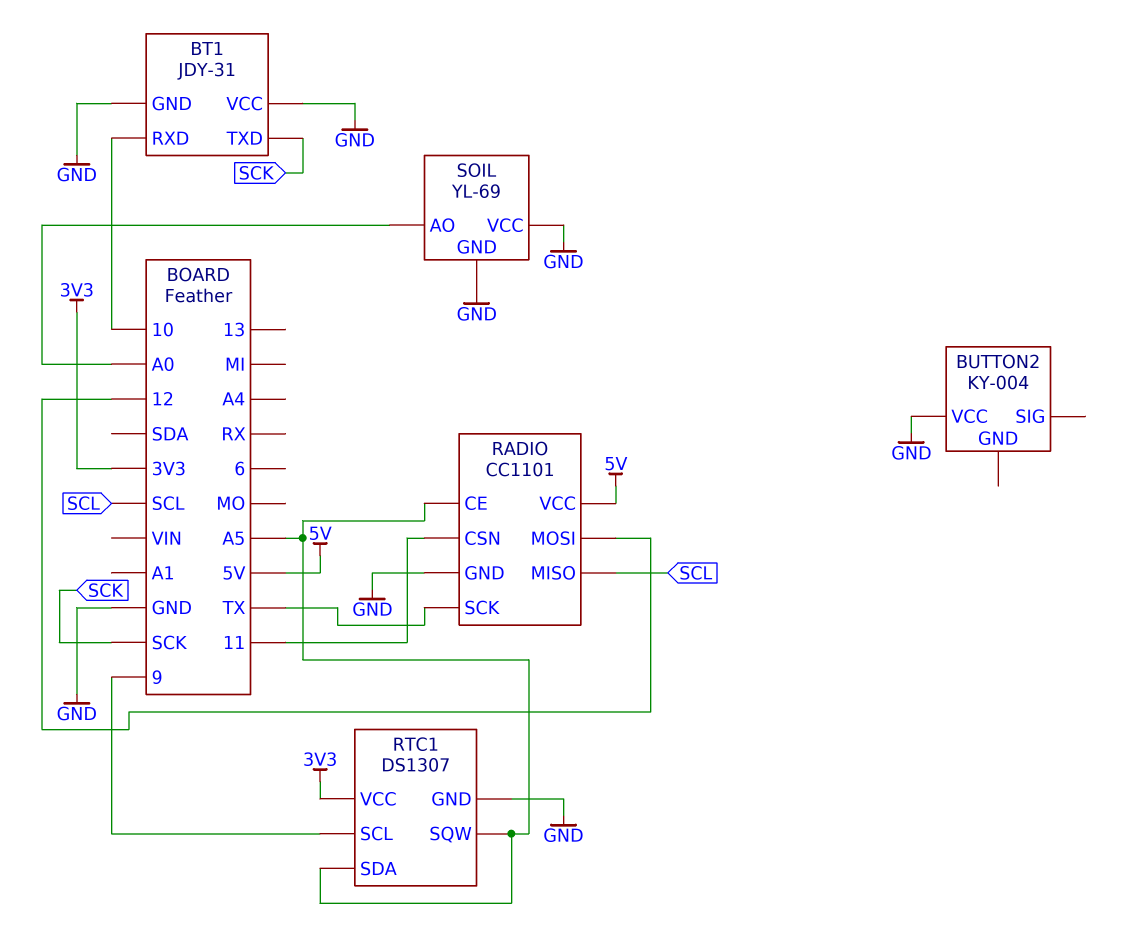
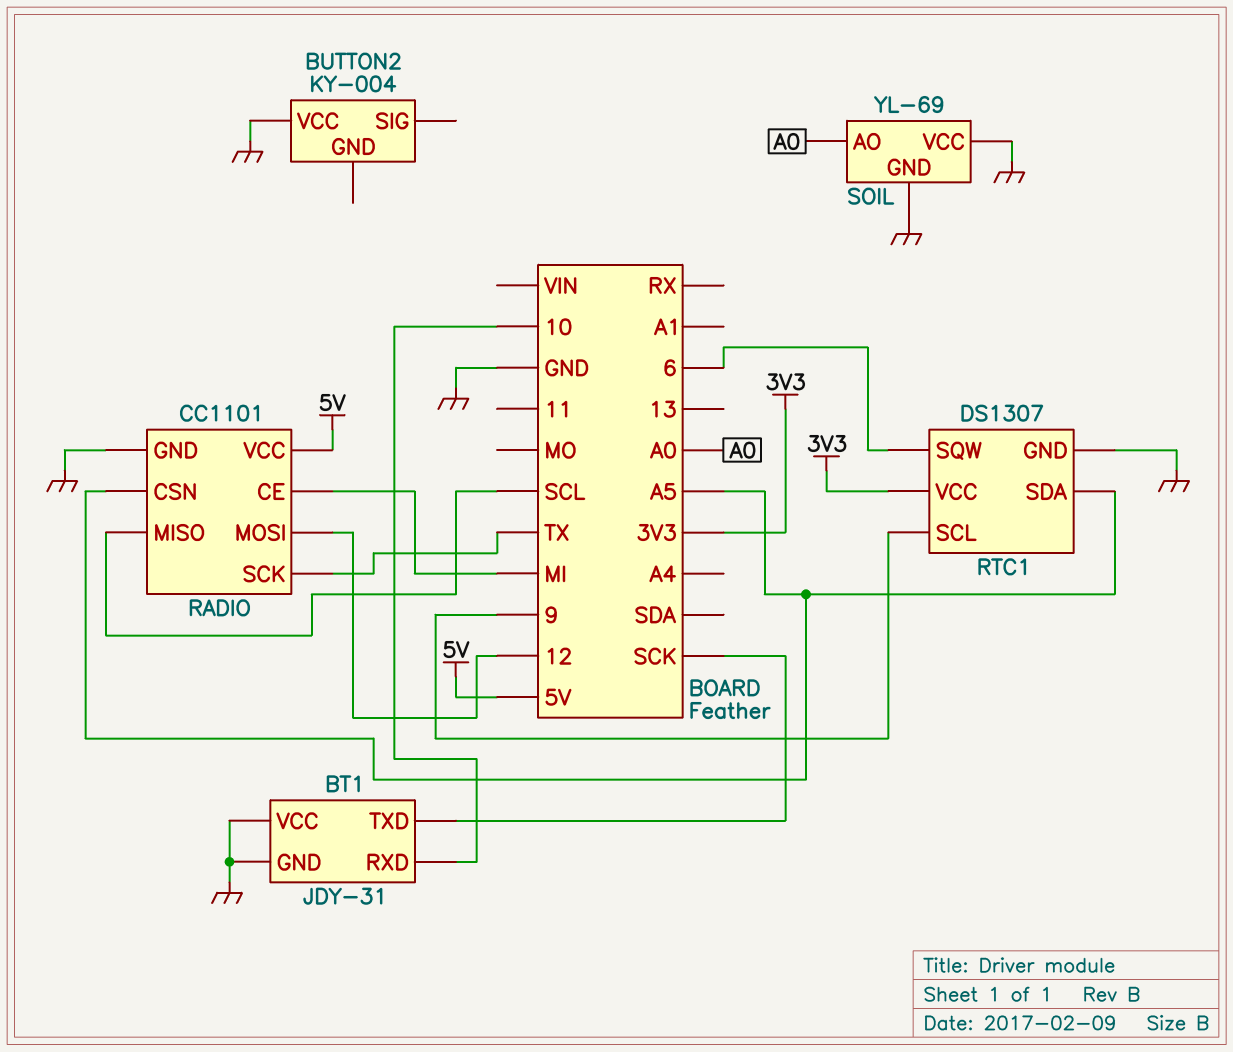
RADIO pin CE: A5 -> MI
RADIO pin CSN: 11 -> A5
RTC1 pin SQW: A5 -> 6

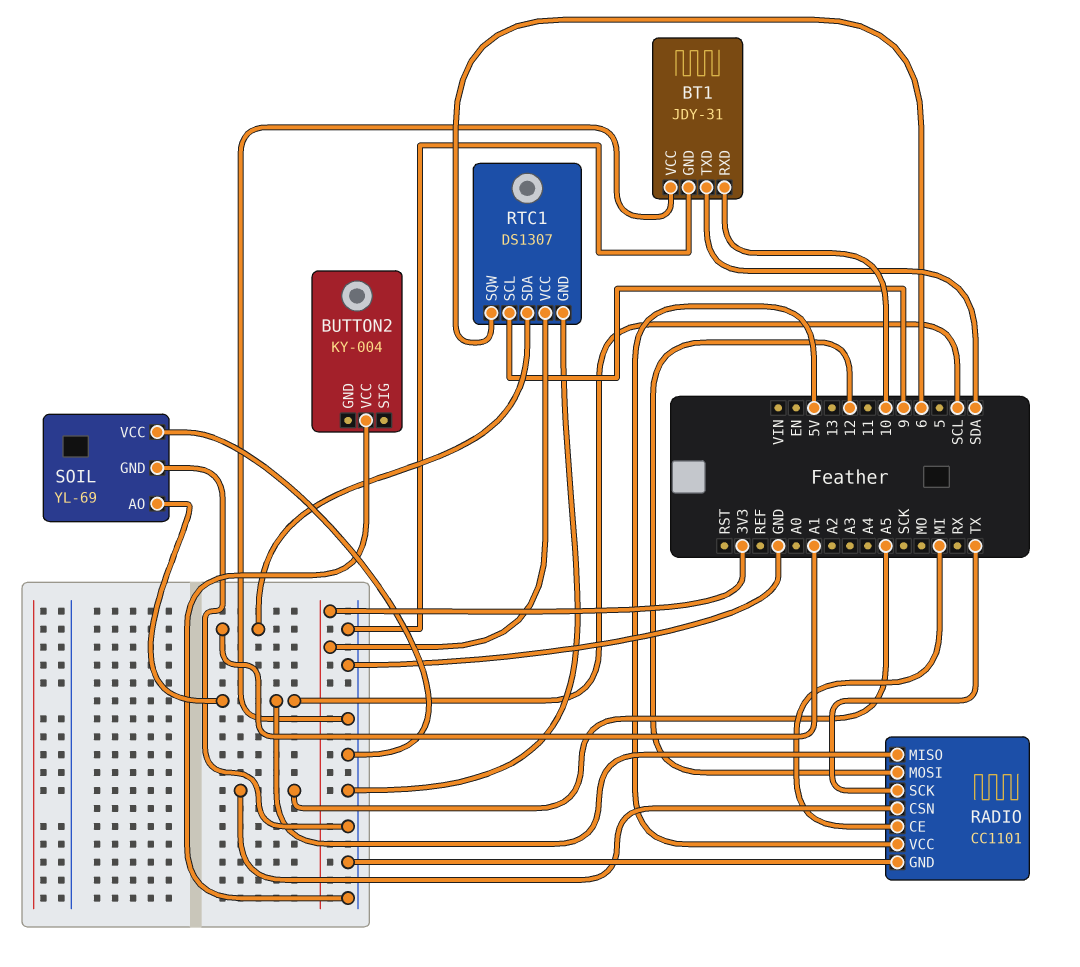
BT1 pin TXD: SCK -> SDA
RTC1 pin SDA: A5 -> A1
SOIL pin AO: A0 -> SCL

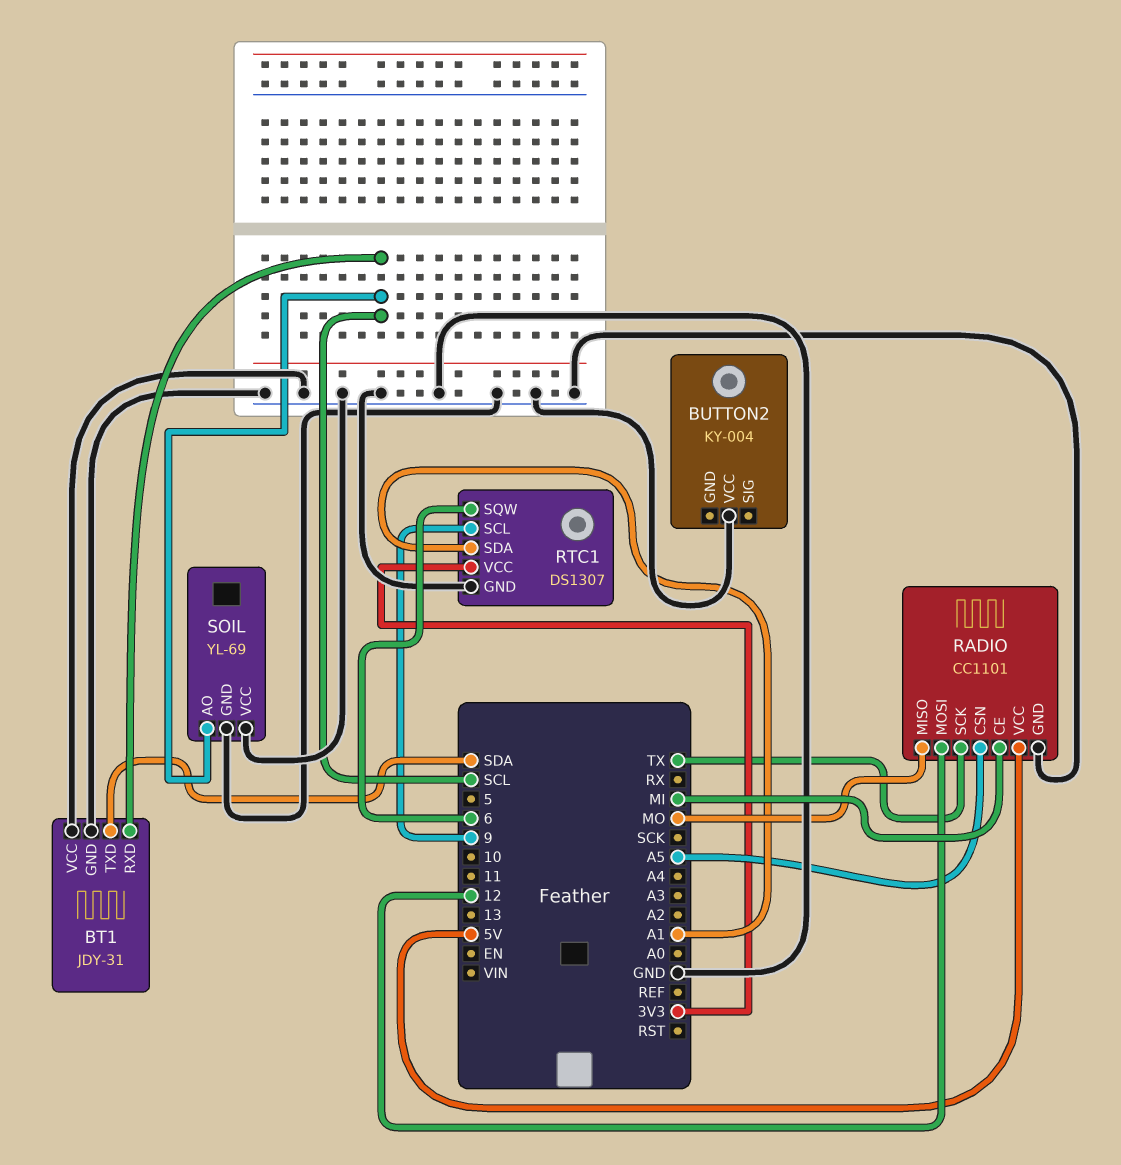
BT1 pin RXD: 10 -> SCL
RADIO pin MISO: SCL -> MO

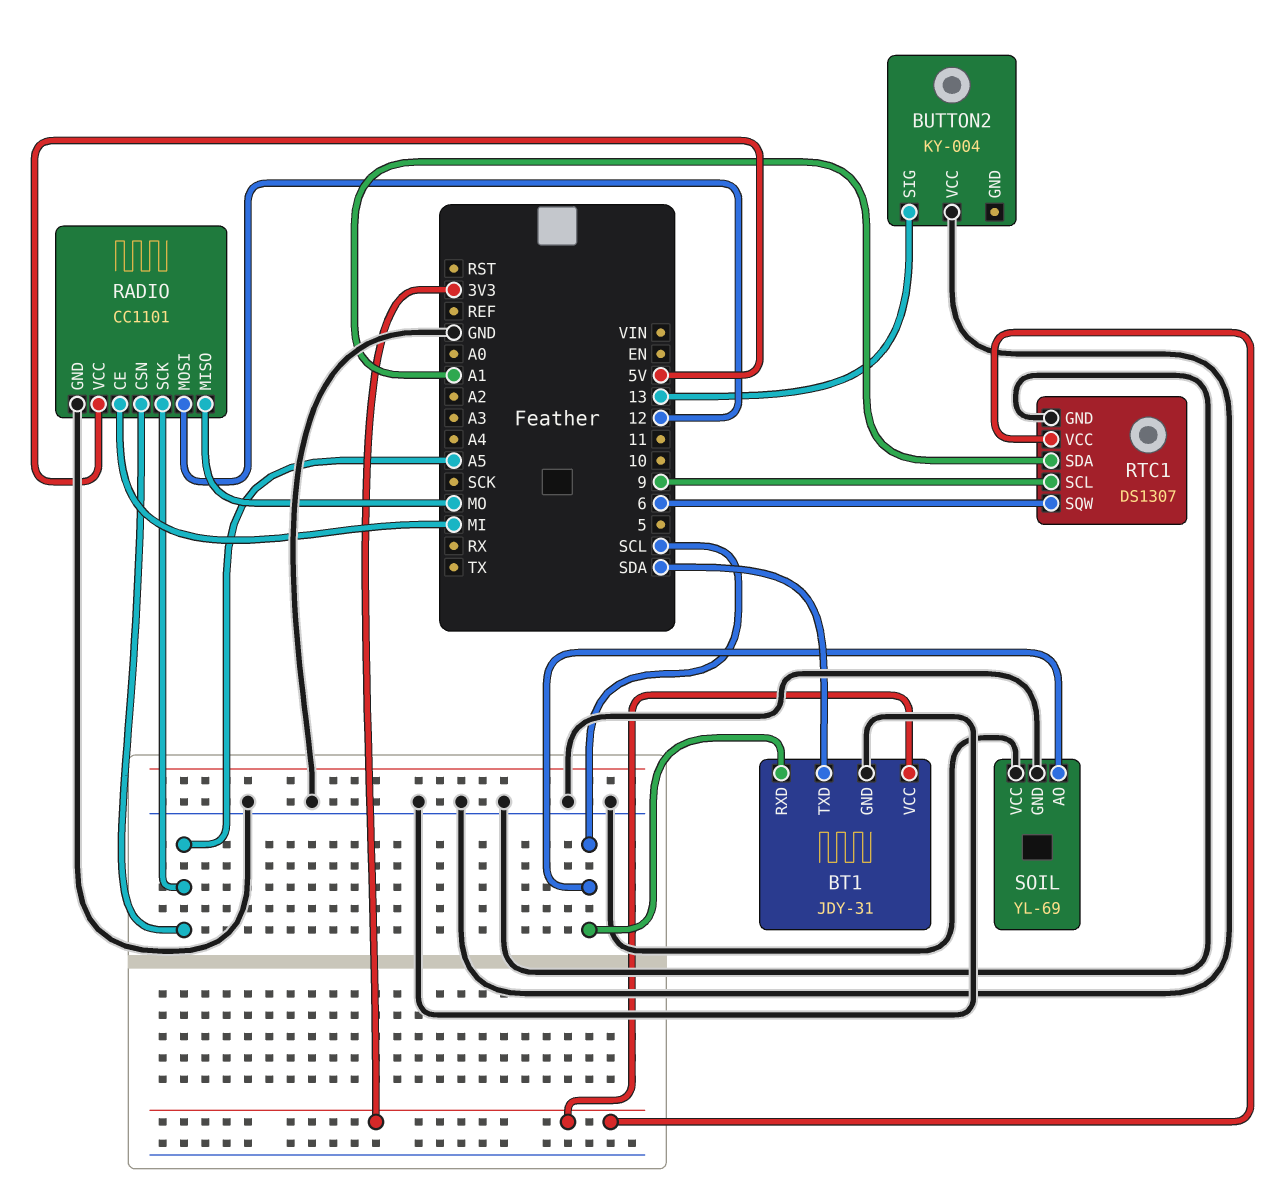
BT1 pin VCC: GND -> 3V3
BUTTON2 pin SIG: none -> 13
RADIO pin SCK: TX -> A5

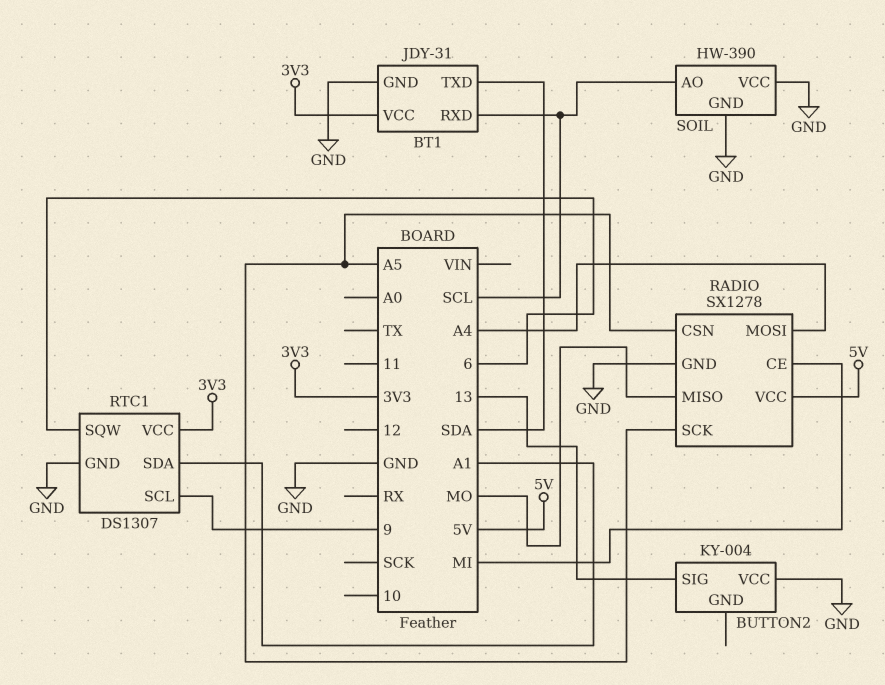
RADIO: CC1101 -> SX1278
RADIO pin MOSI: 12 -> A4
SOIL: YL-69 -> HW-390

